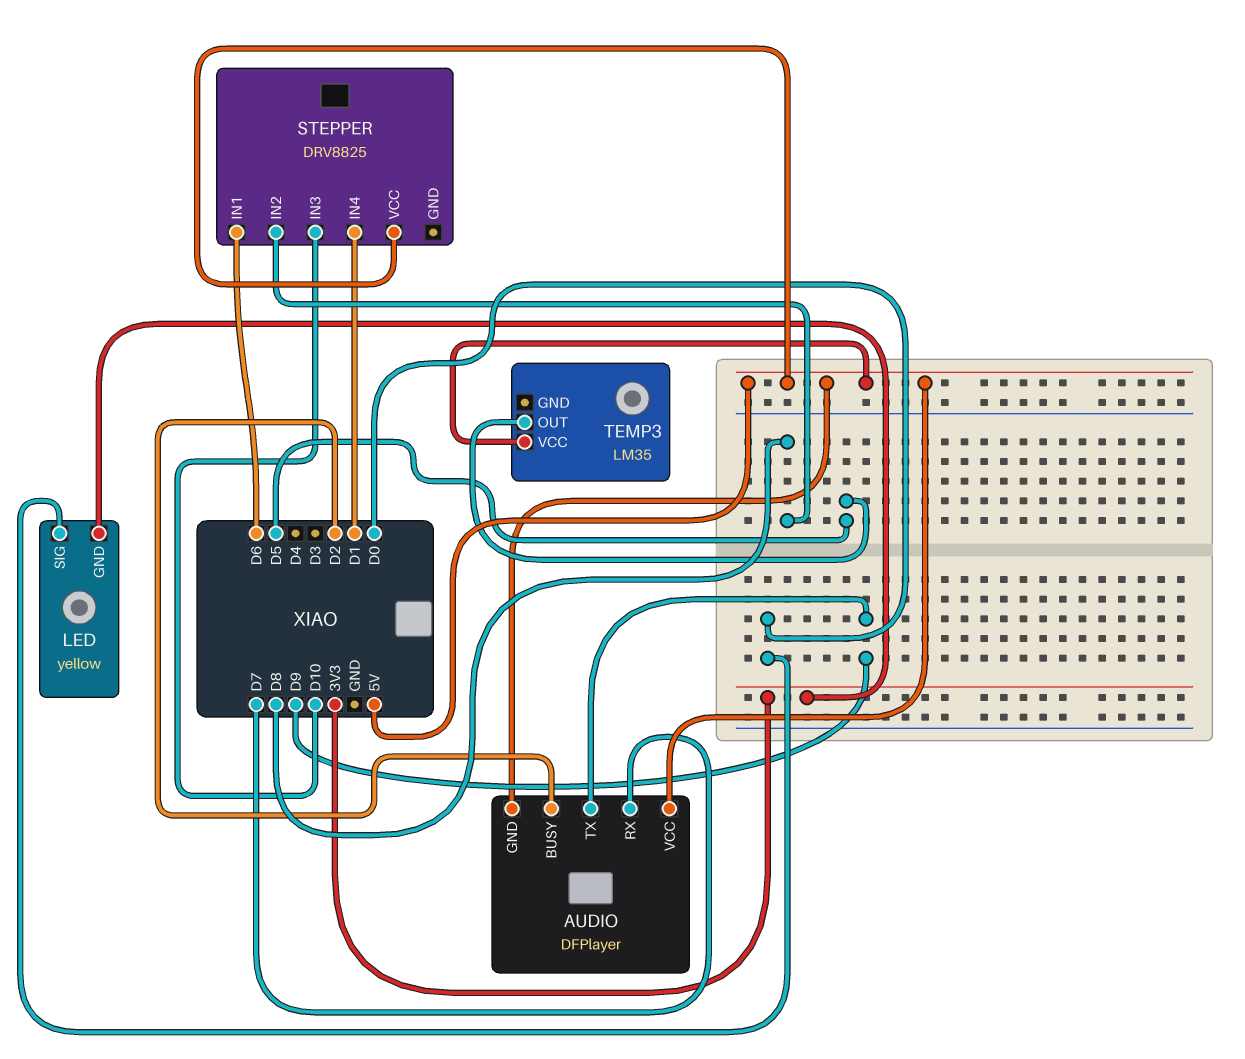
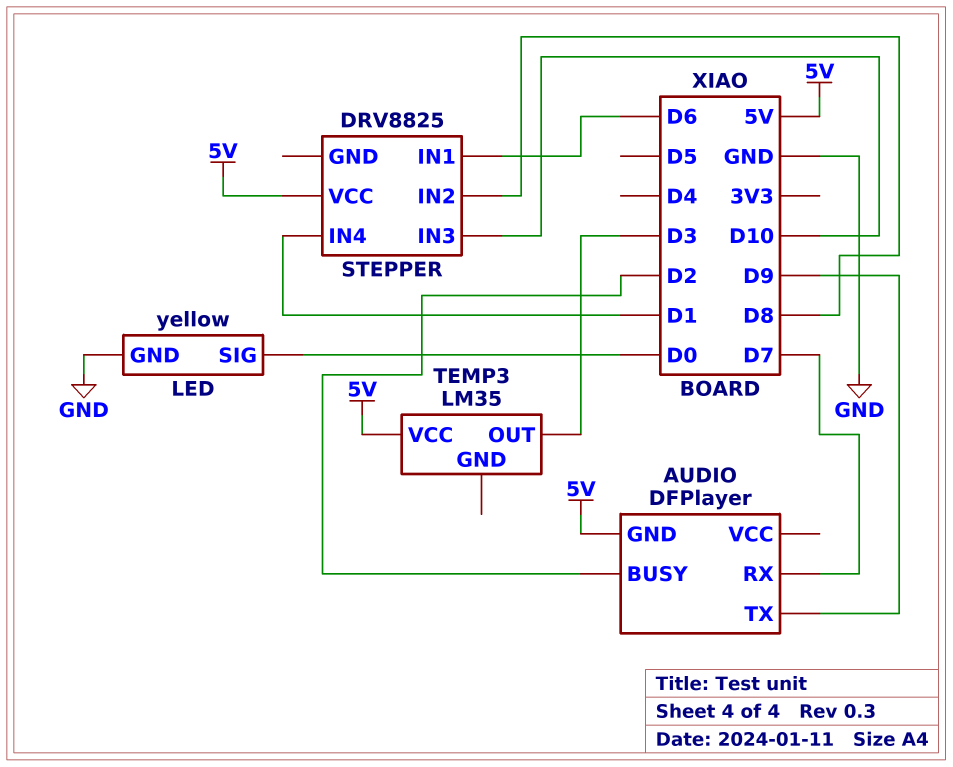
AUDIO pin VCC: 5V -> none
LED pin GND: 3V3 -> GND
TEMP3 pin OUT: D5 -> D3

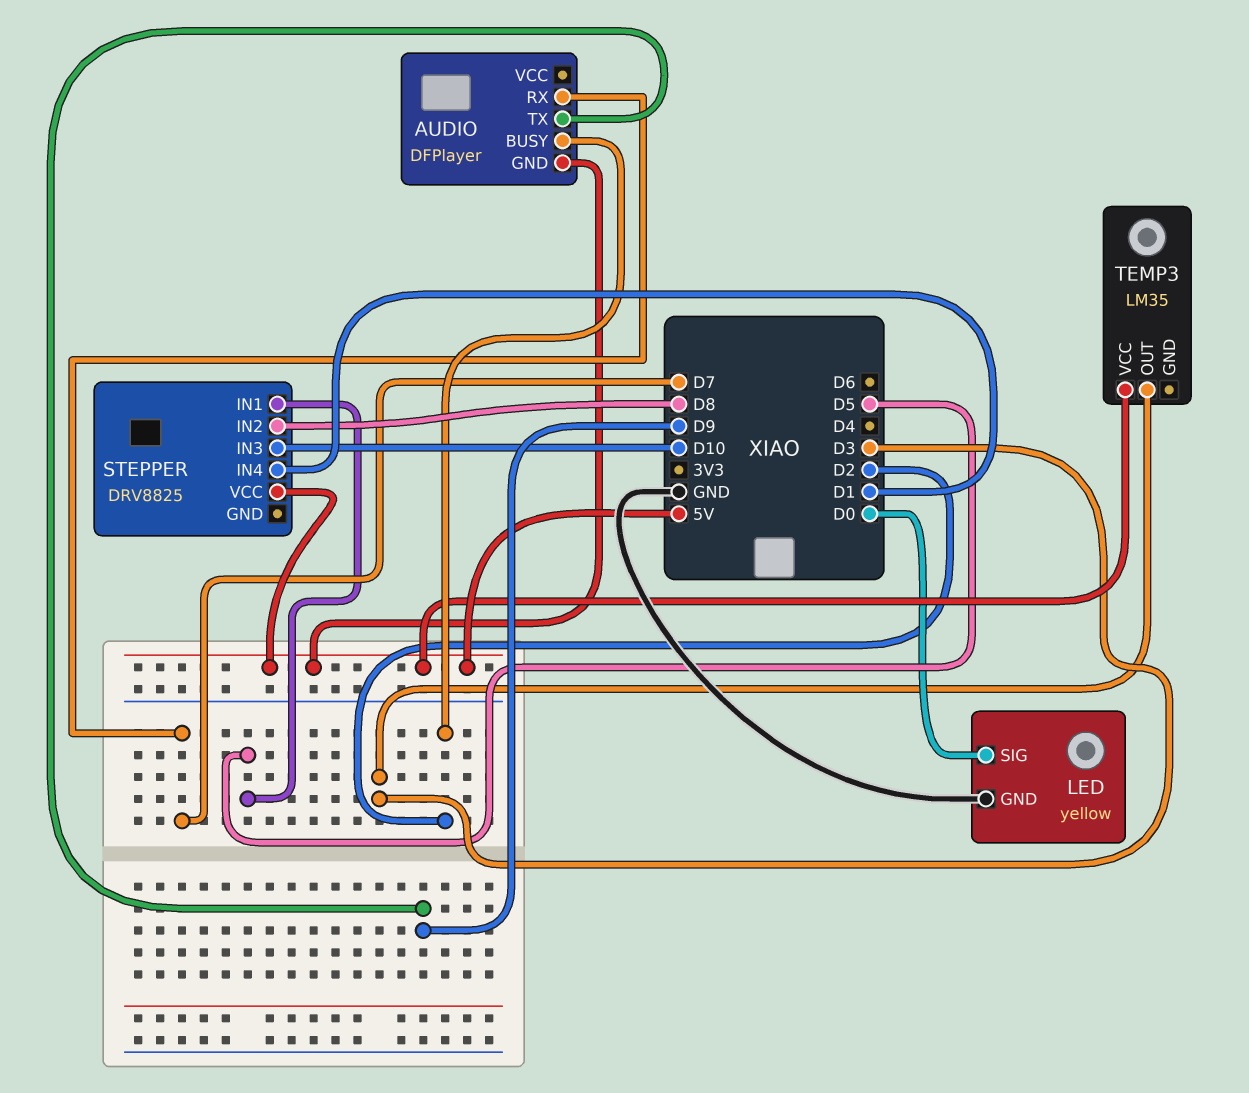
STEPPER pin IN1: D6 -> D5

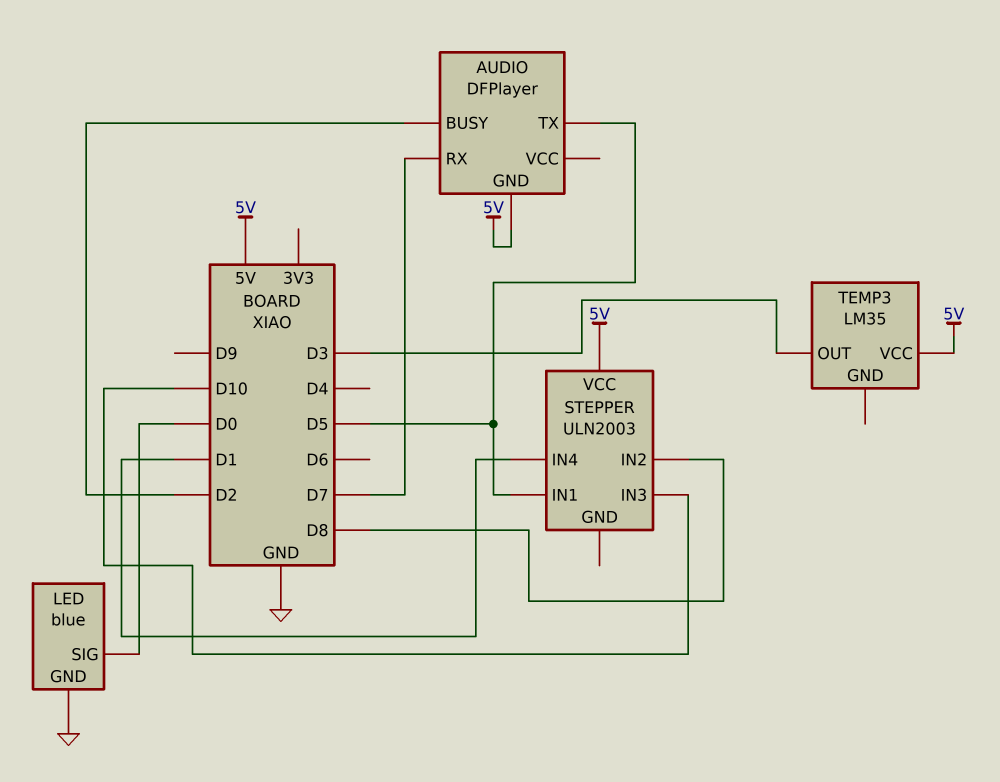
AUDIO pin TX: D9 -> D5
LED: yellow -> blue
STEPPER: DRV8825 -> ULN2003

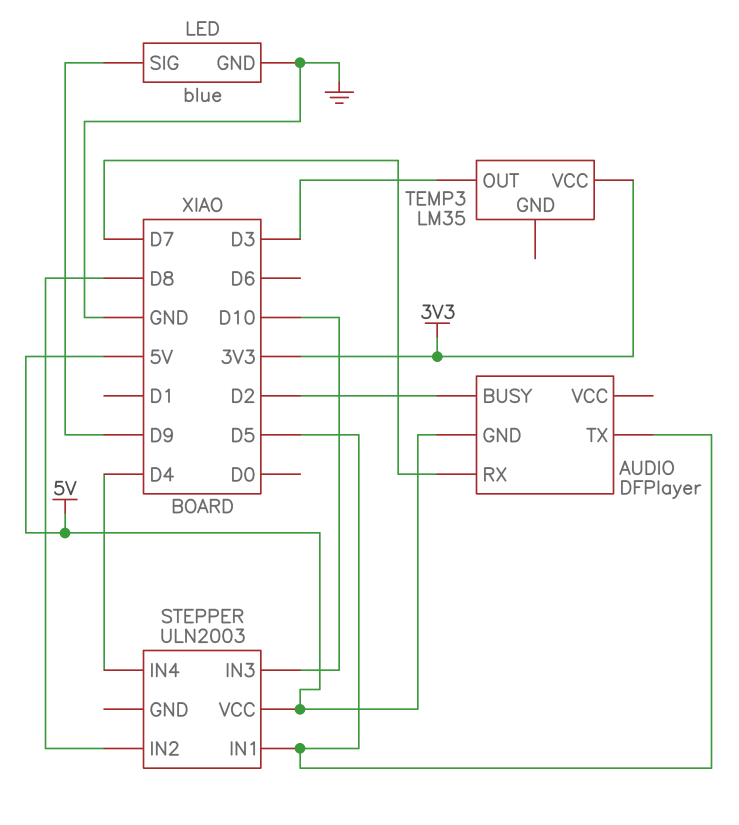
LED pin SIG: D0 -> D9
STEPPER pin IN4: D1 -> D4
TEMP3 pin VCC: 5V -> 3V3

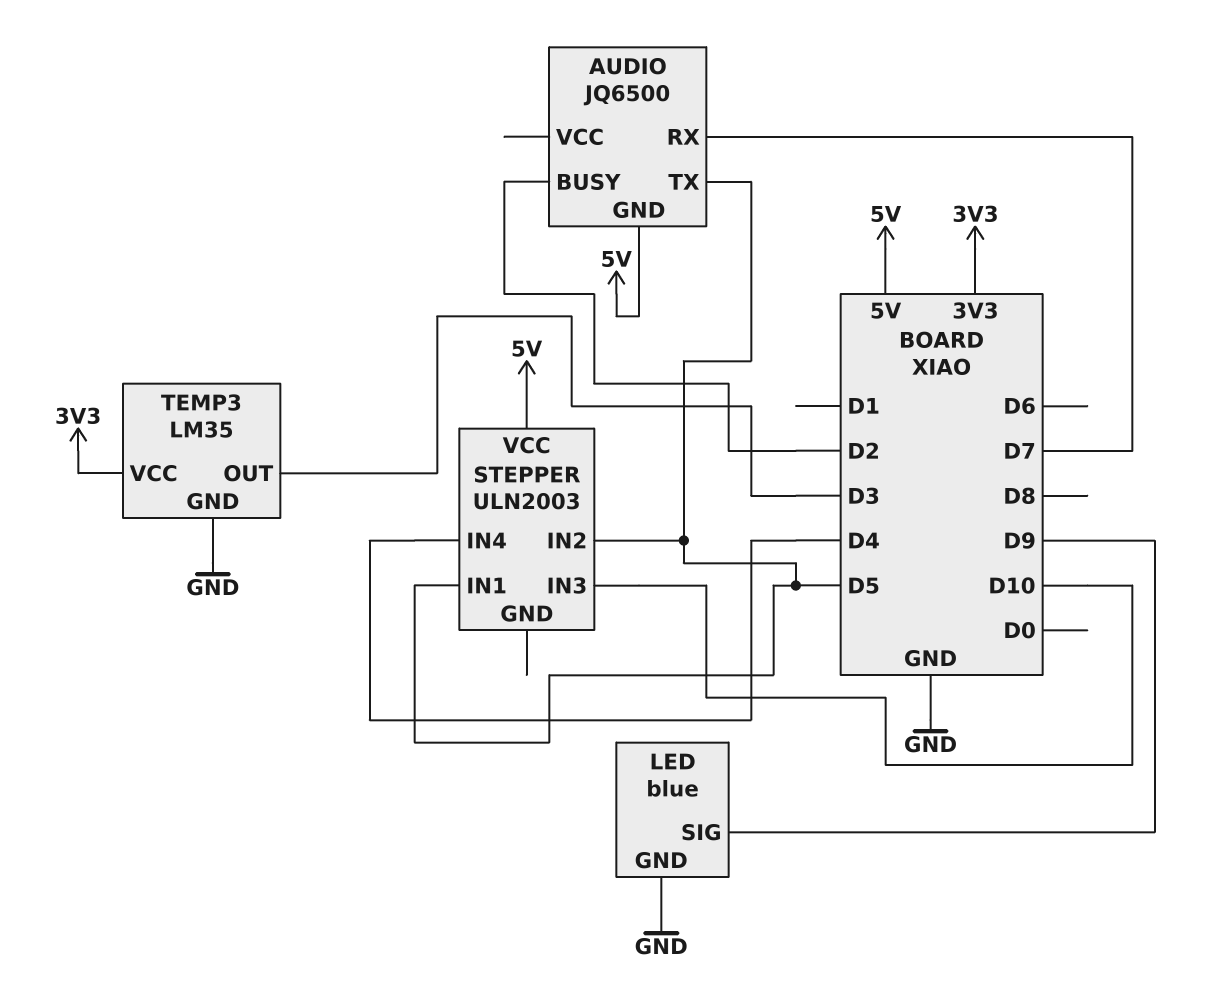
AUDIO: DFPlayer -> JQ6500
STEPPER pin IN2: D8 -> D5
TEMP3 pin GND: none -> GND

